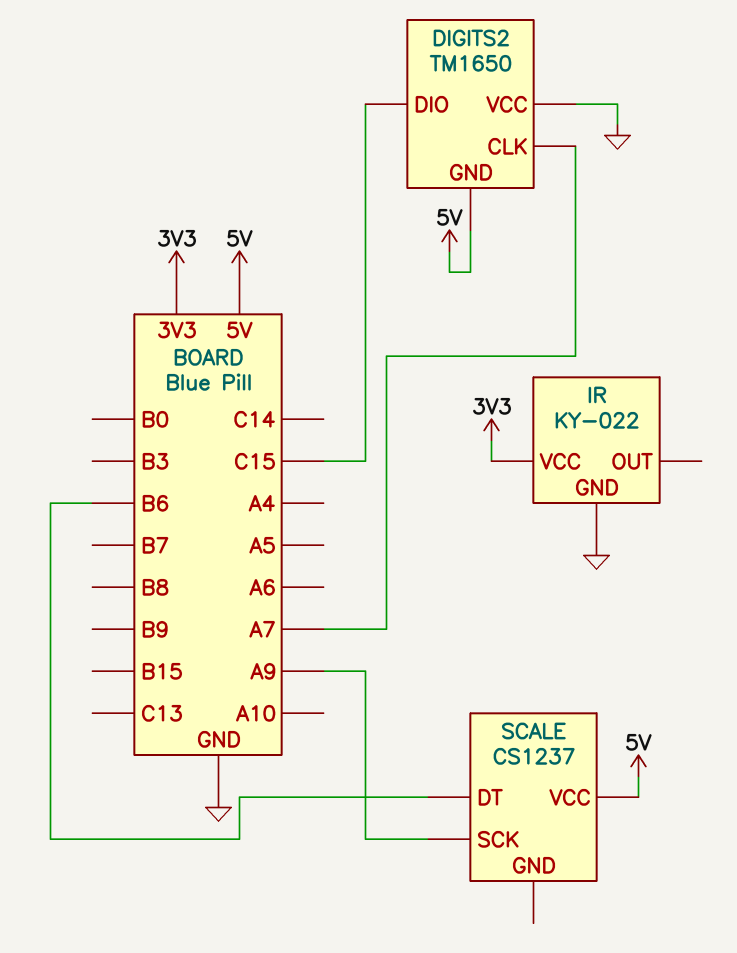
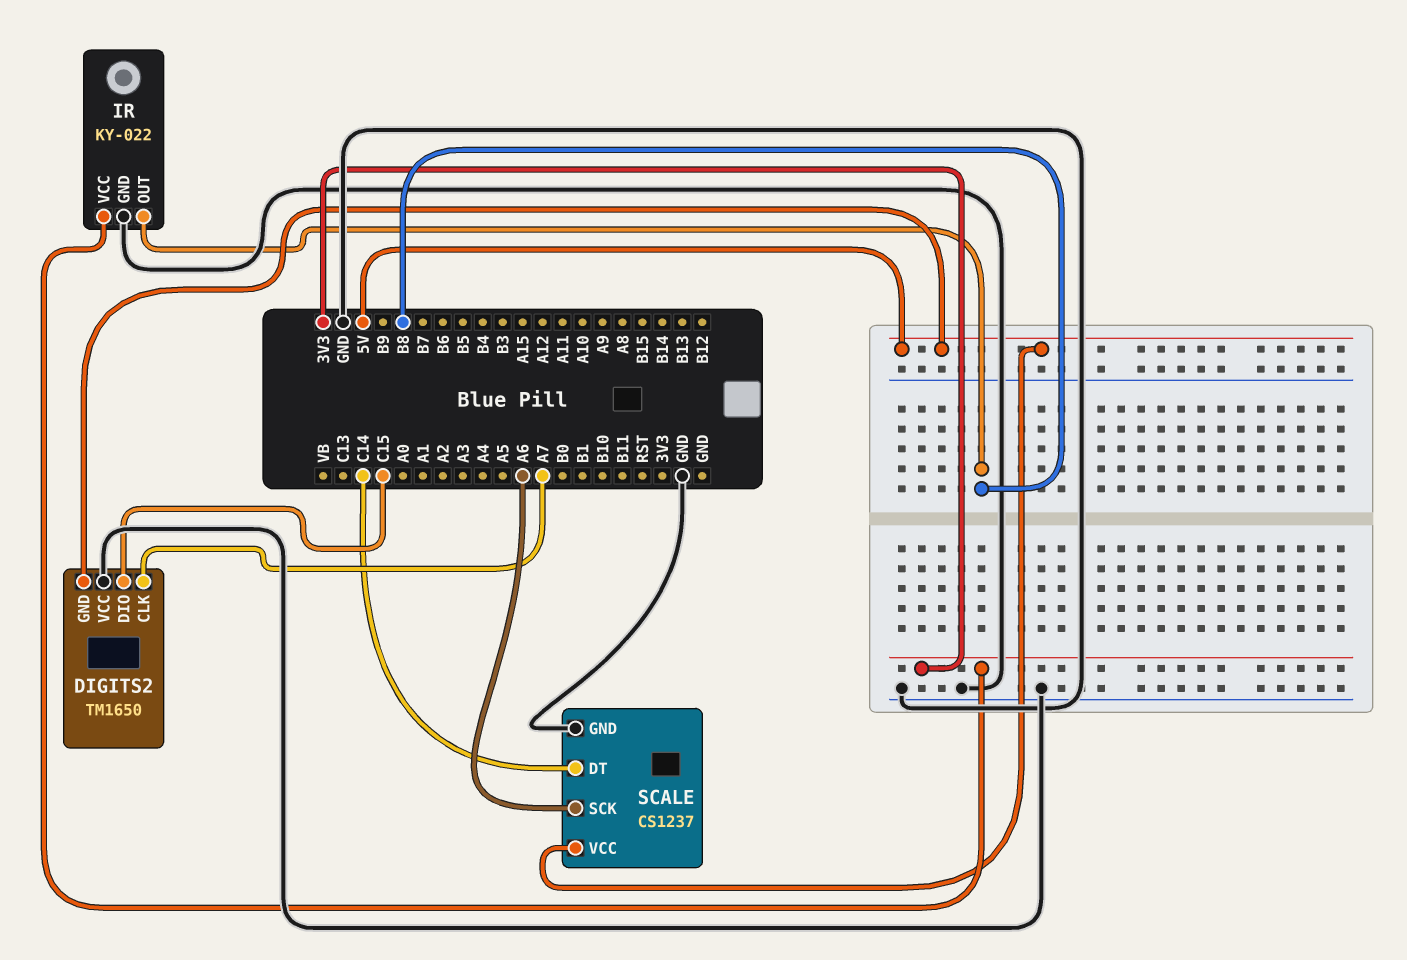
IR pin OUT: none -> B8
SCALE pin DT: B6 -> C14
SCALE pin GND: none -> GND
SCALE pin SCK: A9 -> A6

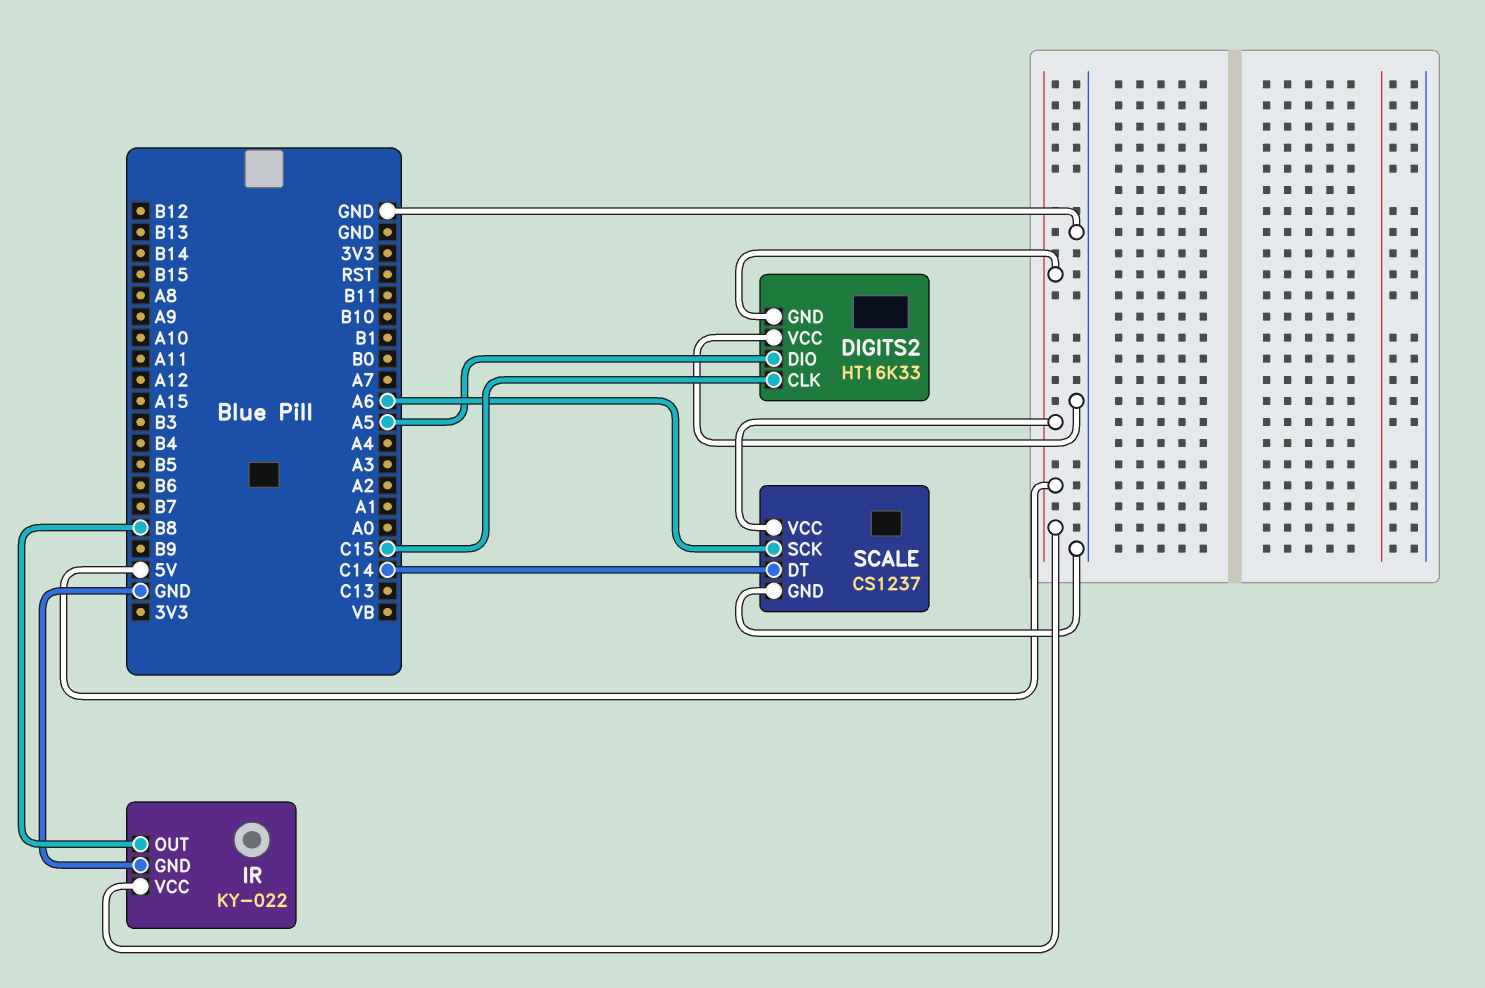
DIGITS2: TM1650 -> HT16K33
DIGITS2 pin CLK: A7 -> C15
DIGITS2 pin DIO: C15 -> A5
IR pin VCC: 3V3 -> 5V

